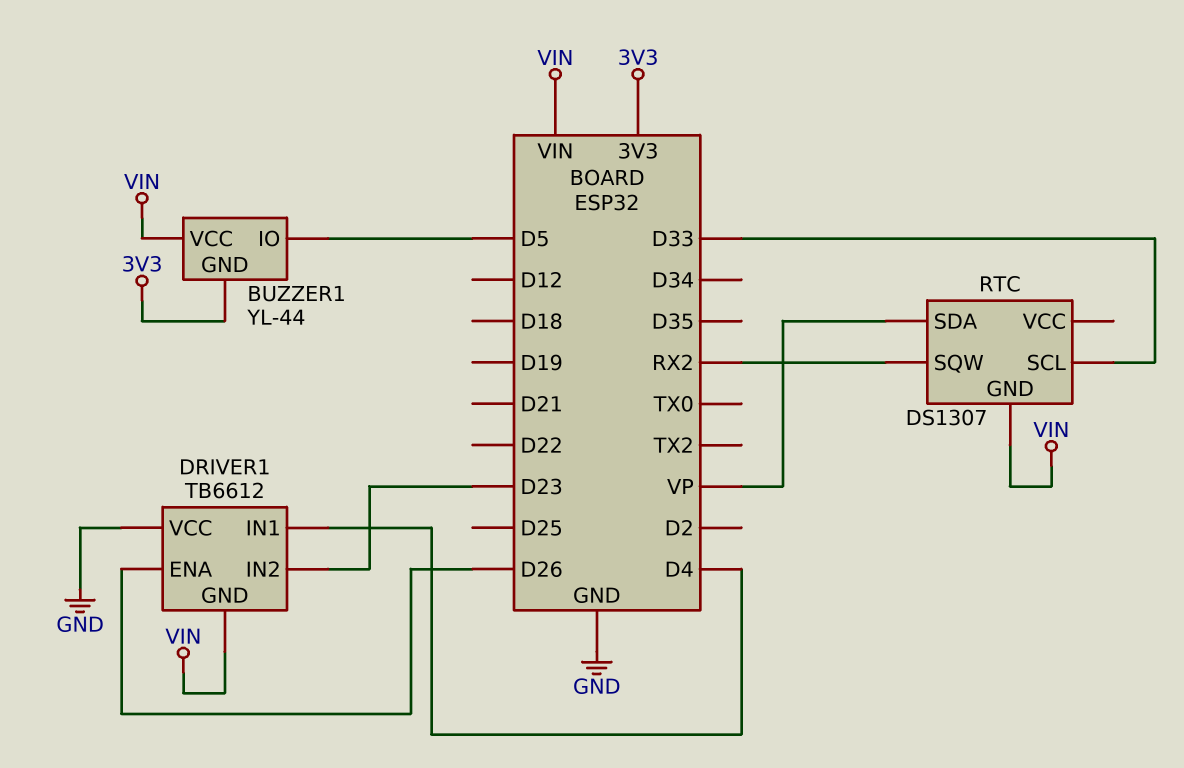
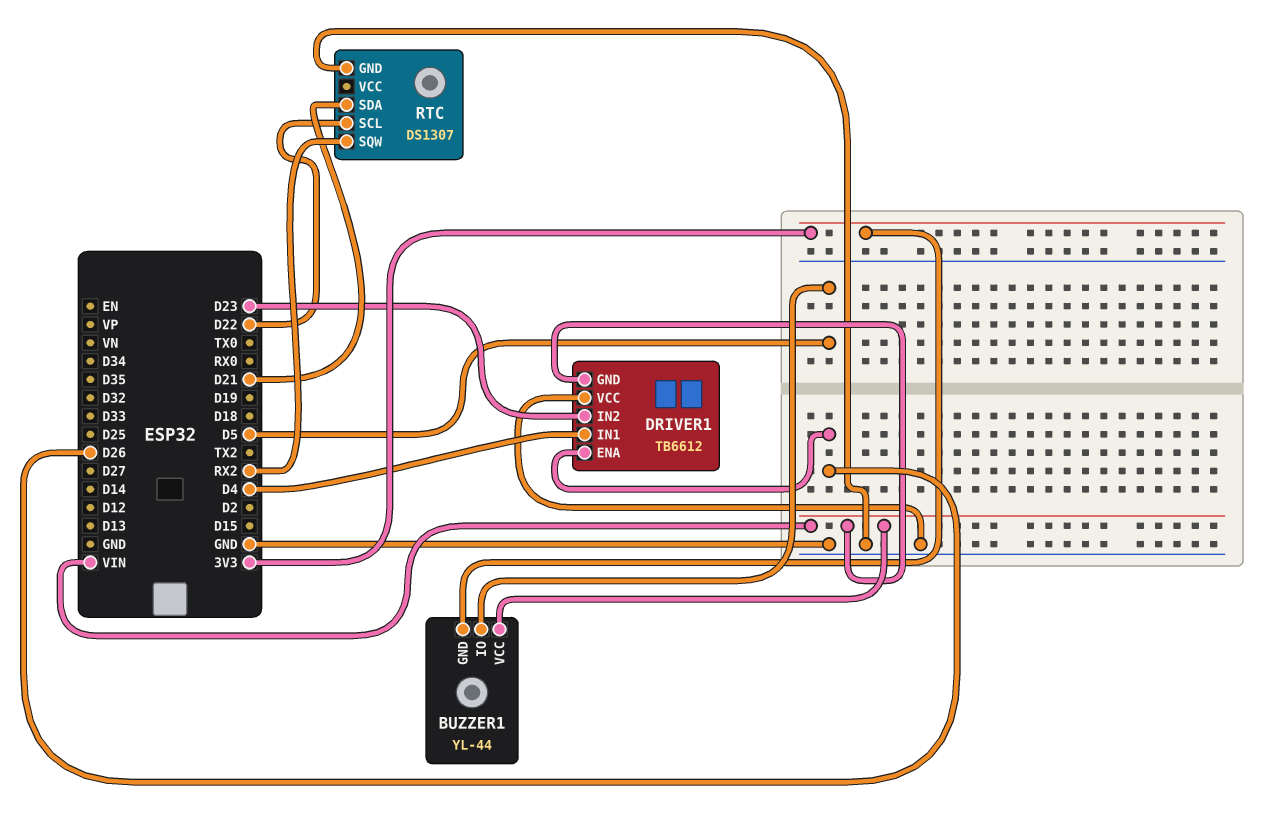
RTC pin GND: VIN -> GND
RTC pin SCL: D33 -> D22
RTC pin SDA: VP -> D21

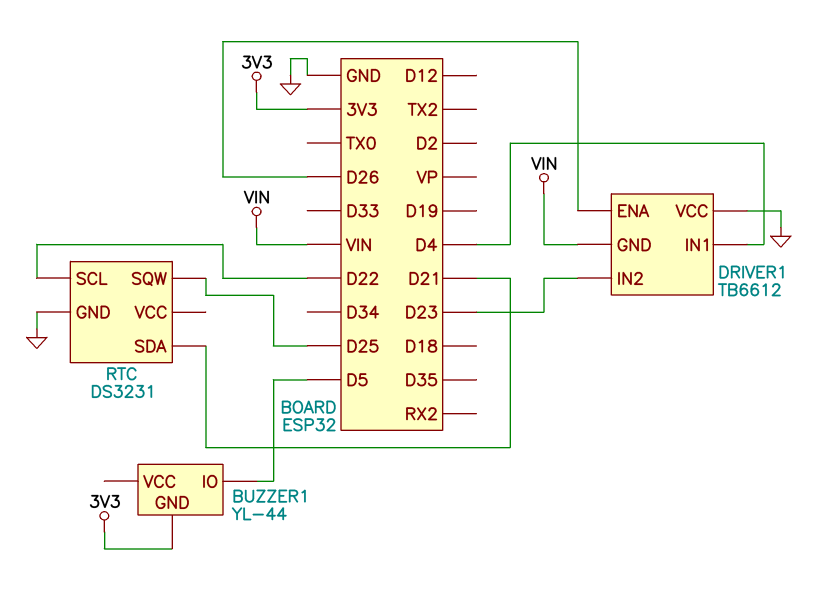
BUZZER1 pin VCC: VIN -> none
RTC: DS1307 -> DS3231
RTC pin SQW: RX2 -> D25

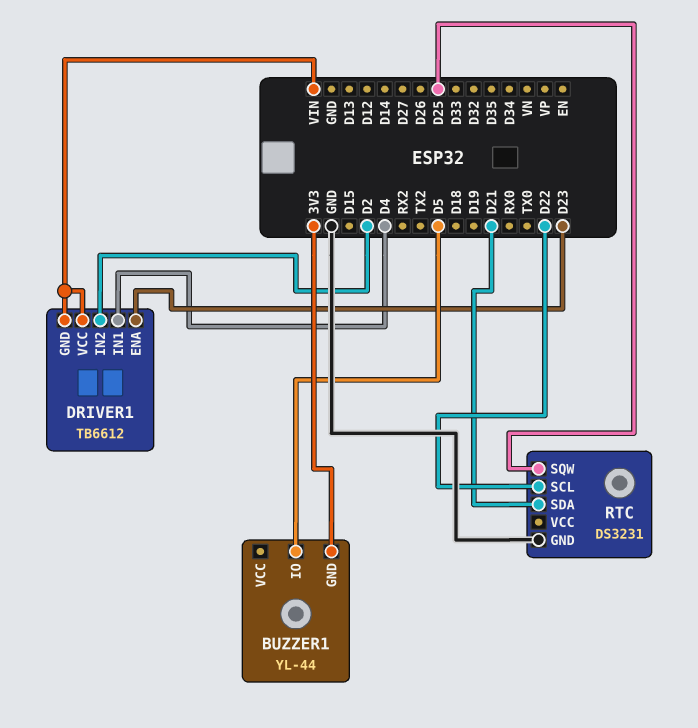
DRIVER1 pin ENA: D26 -> D23
DRIVER1 pin IN2: D23 -> D2
DRIVER1 pin VCC: GND -> VIN

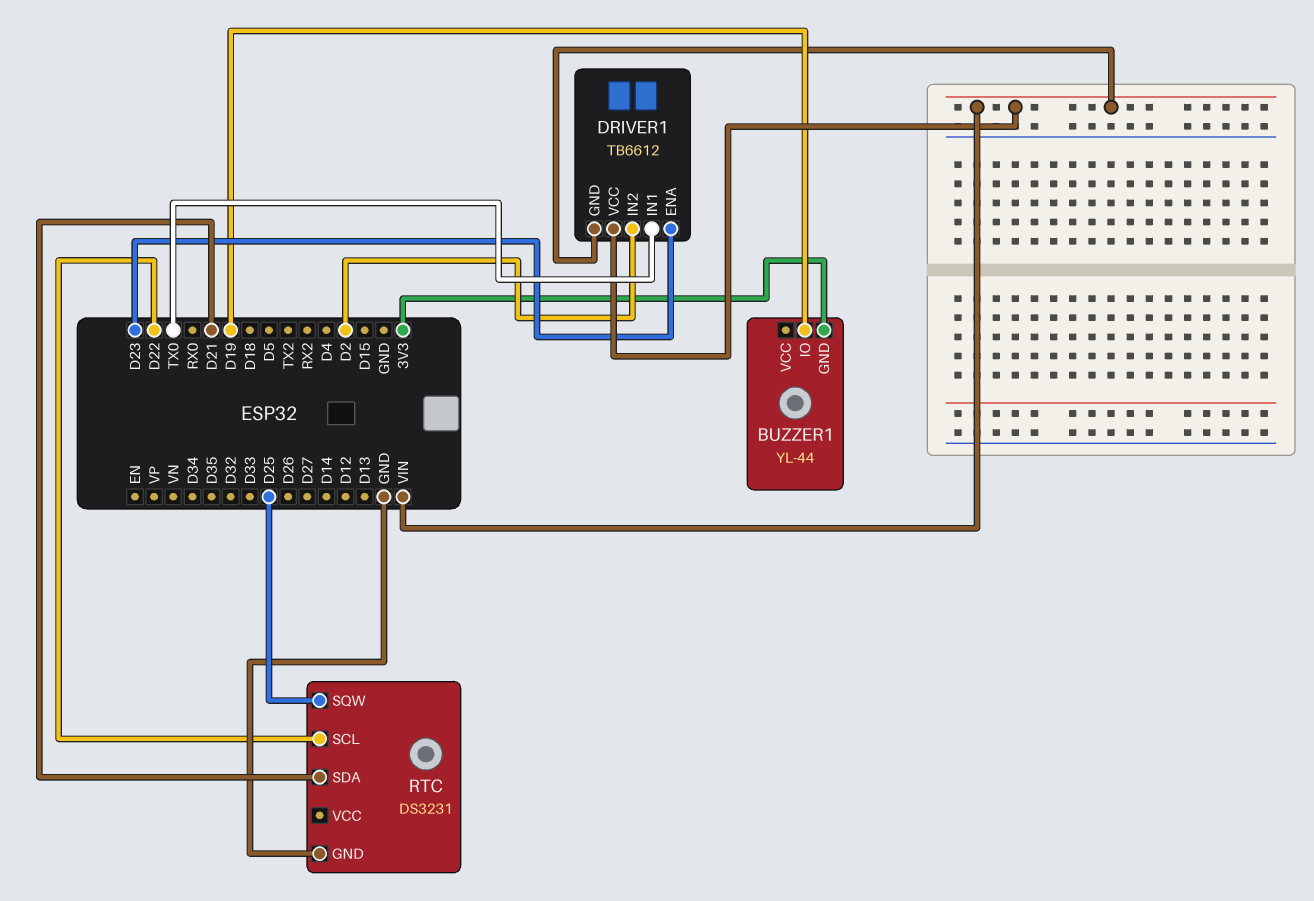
BUZZER1 pin IO: D5 -> D19
DRIVER1 pin IN1: D4 -> TX0

